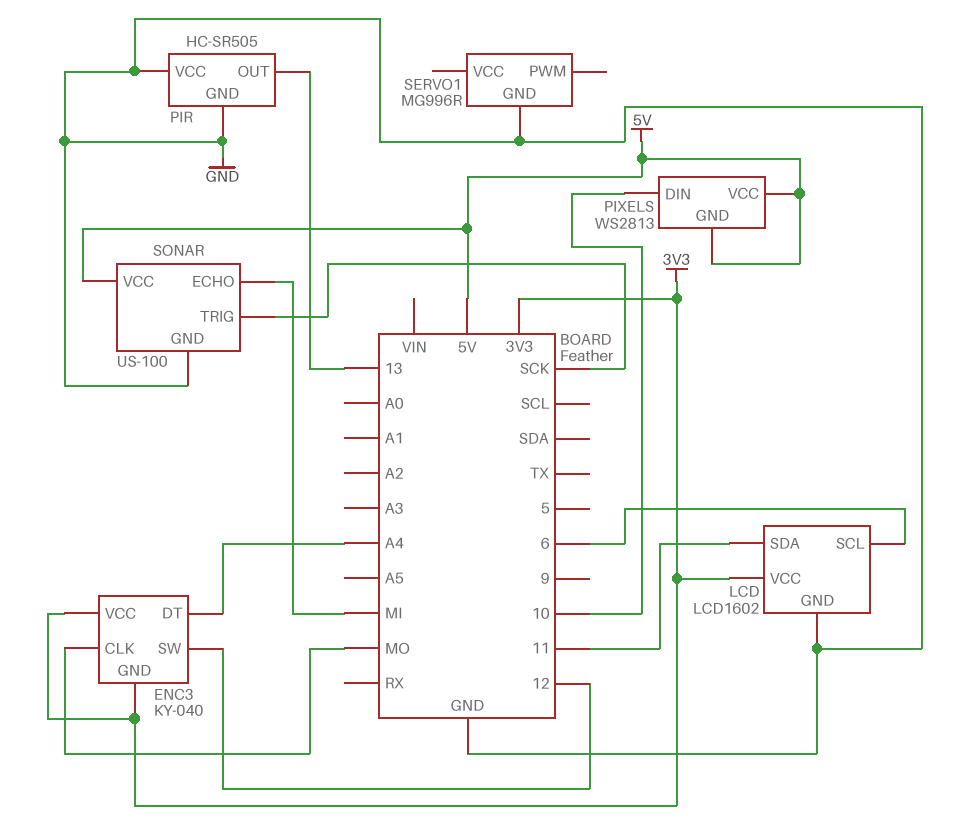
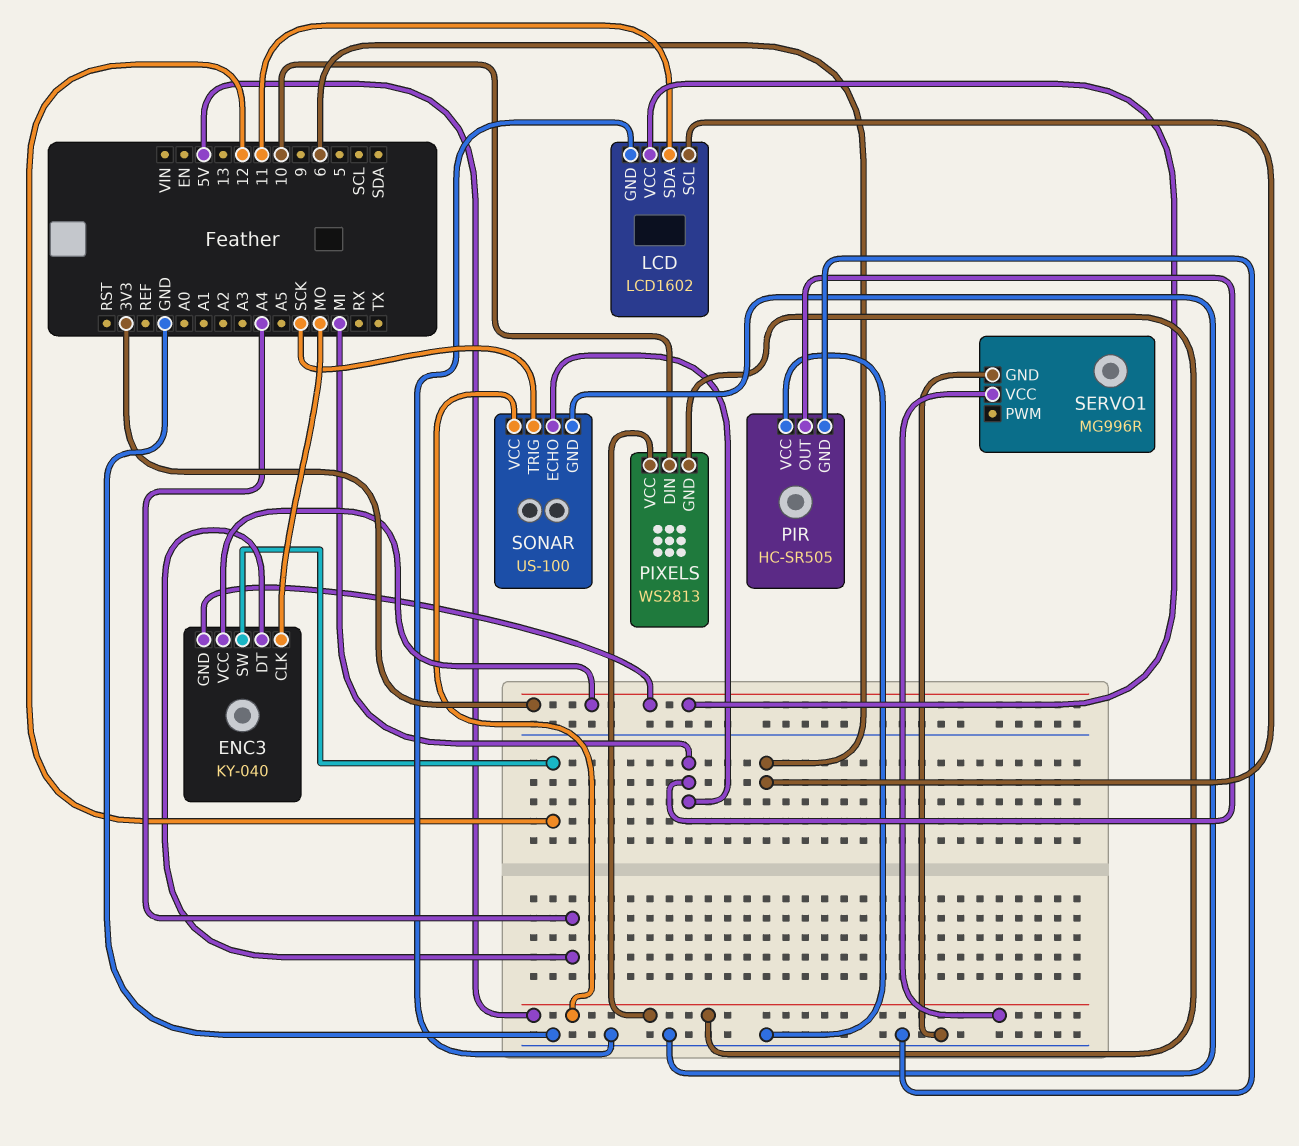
PIR pin OUT: 13 -> MI
SERVO1 pin VCC: none -> 5V

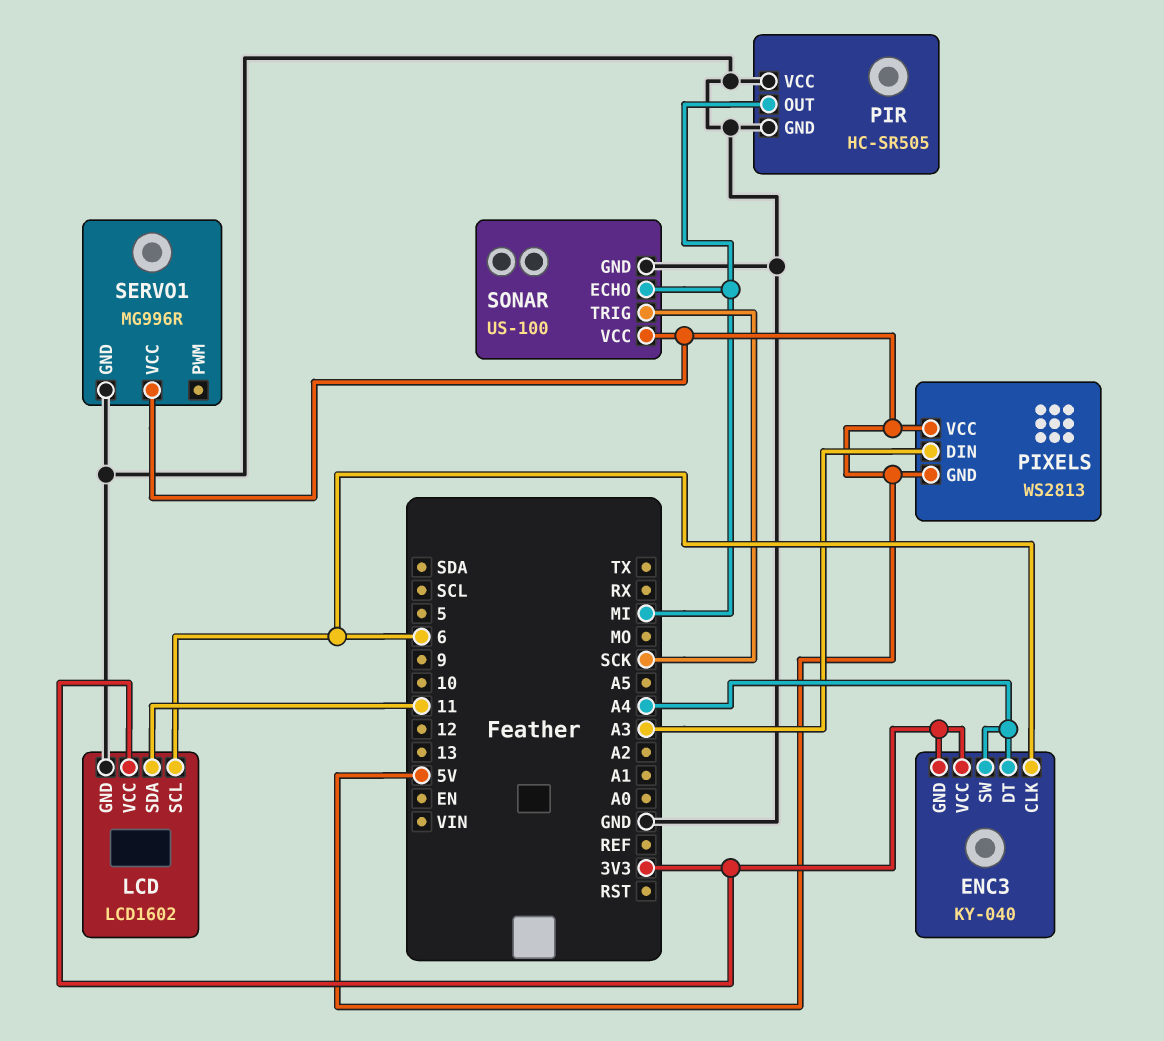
ENC3 pin CLK: MO -> 6
ENC3 pin SW: 12 -> A4
PIXELS pin DIN: 10 -> A3

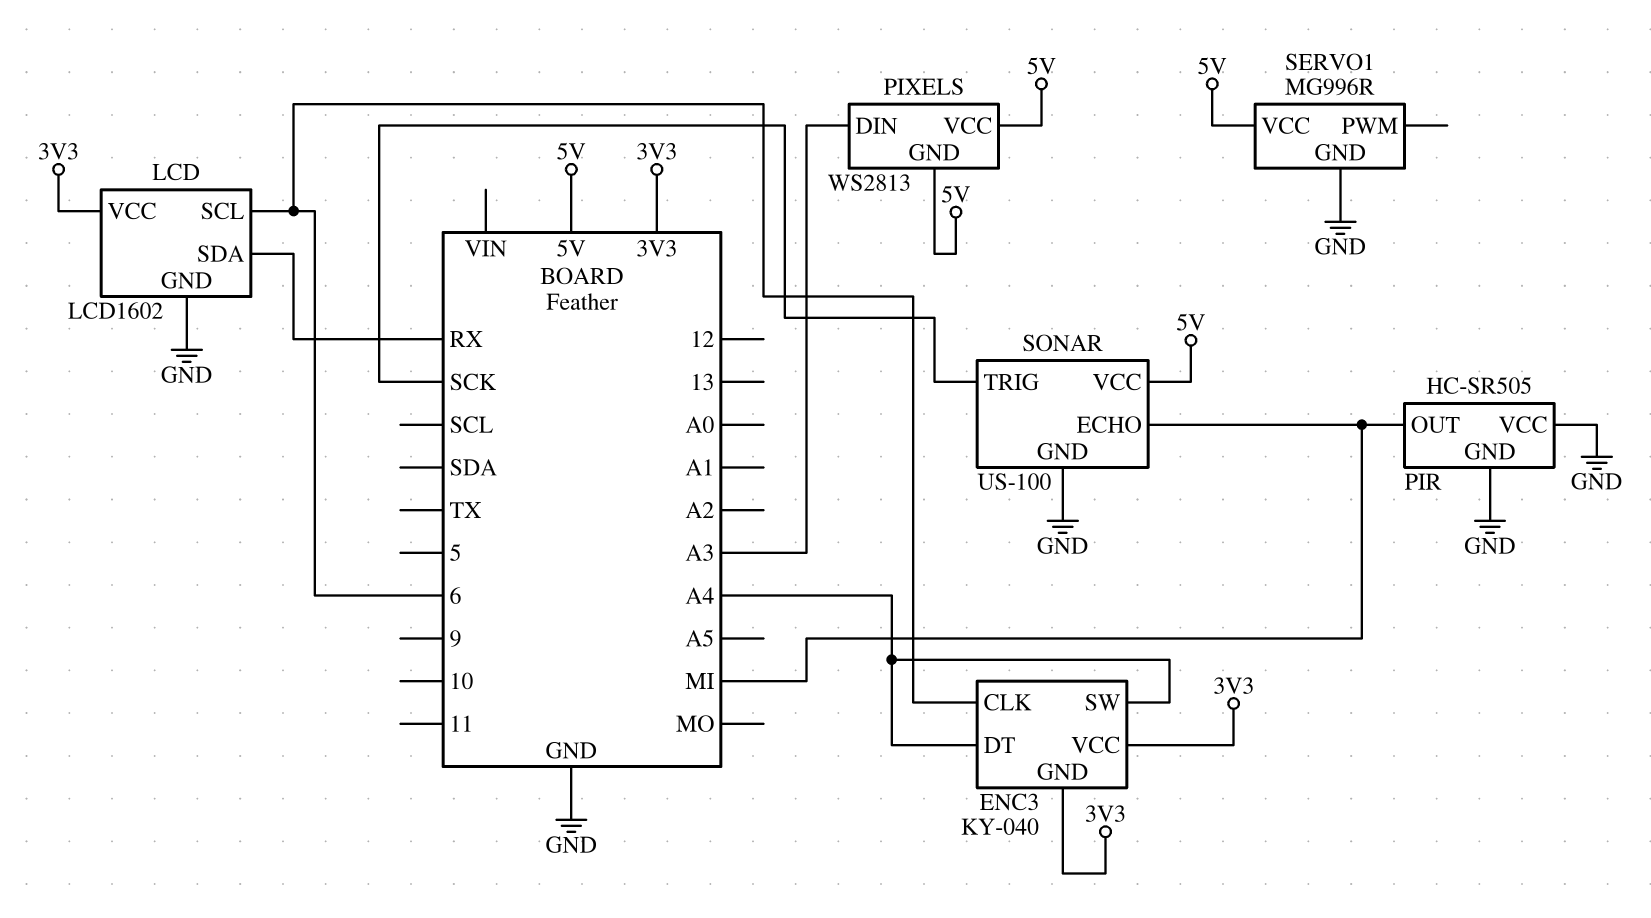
LCD pin SDA: 11 -> RX

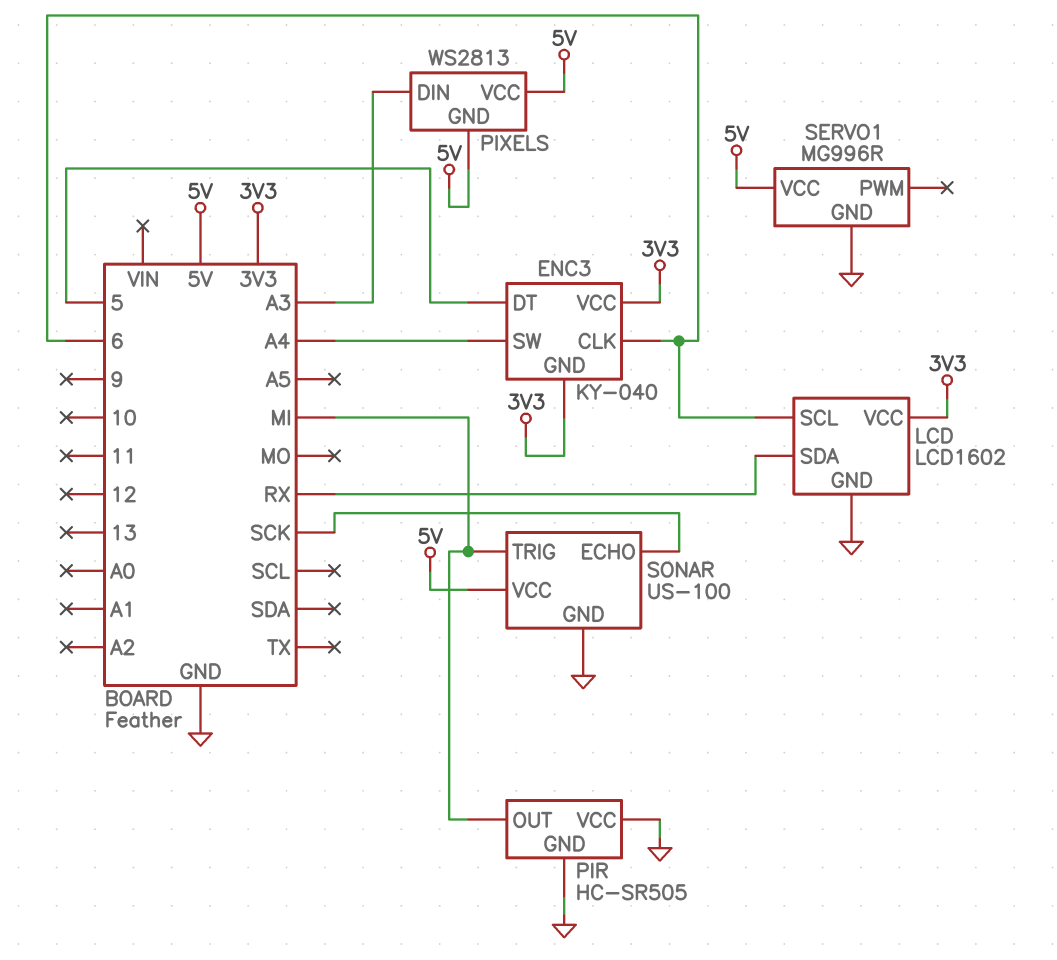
ENC3 pin DT: A4 -> 5
SONAR pin ECHO: MI -> SCK
SONAR pin TRIG: SCK -> MI

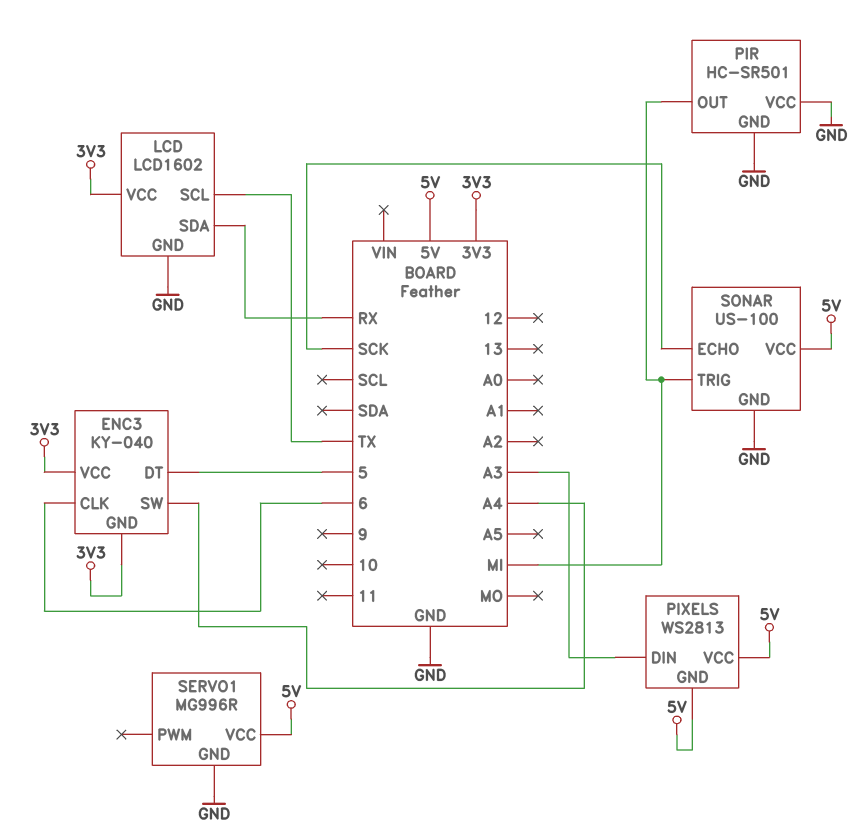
LCD pin SCL: 6 -> TX
PIR: HC-SR505 -> HC-SR501

